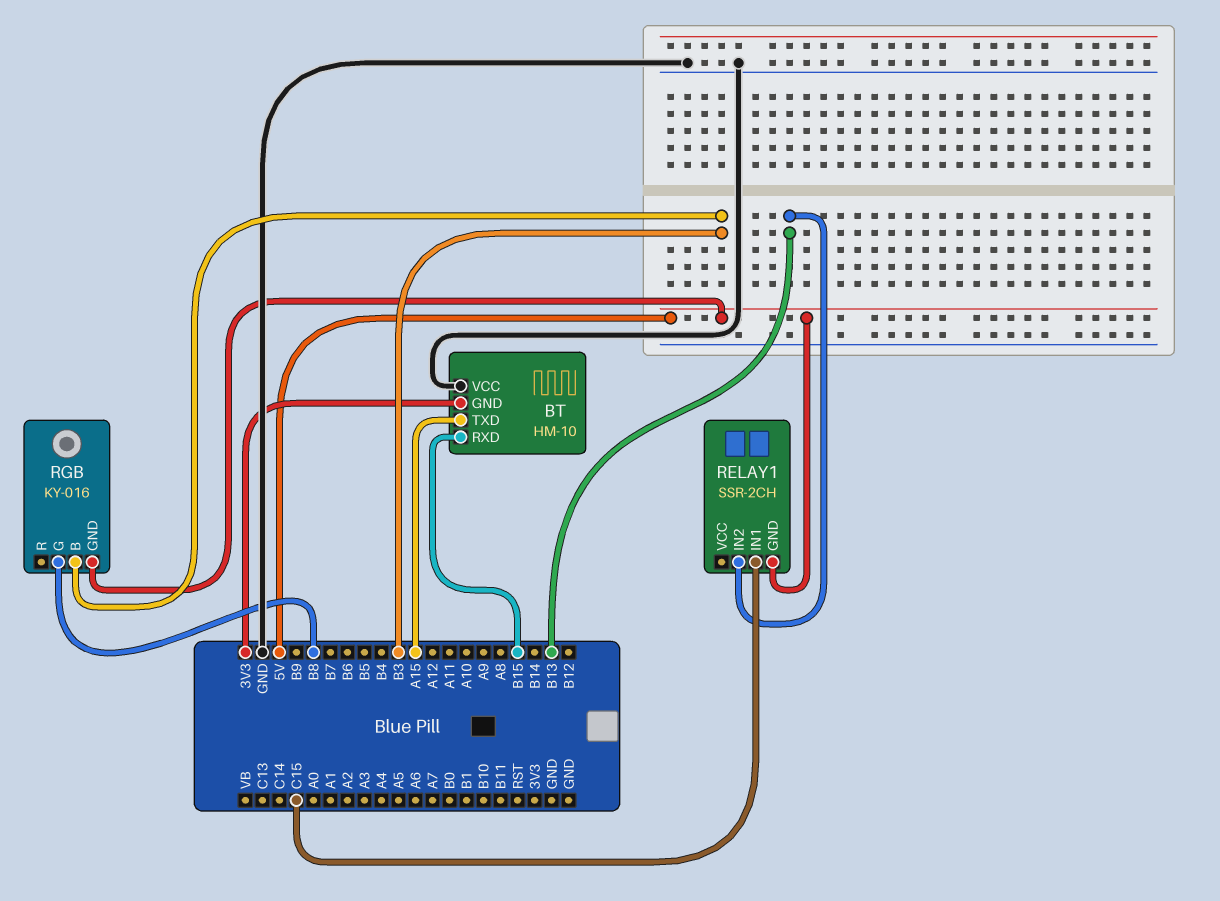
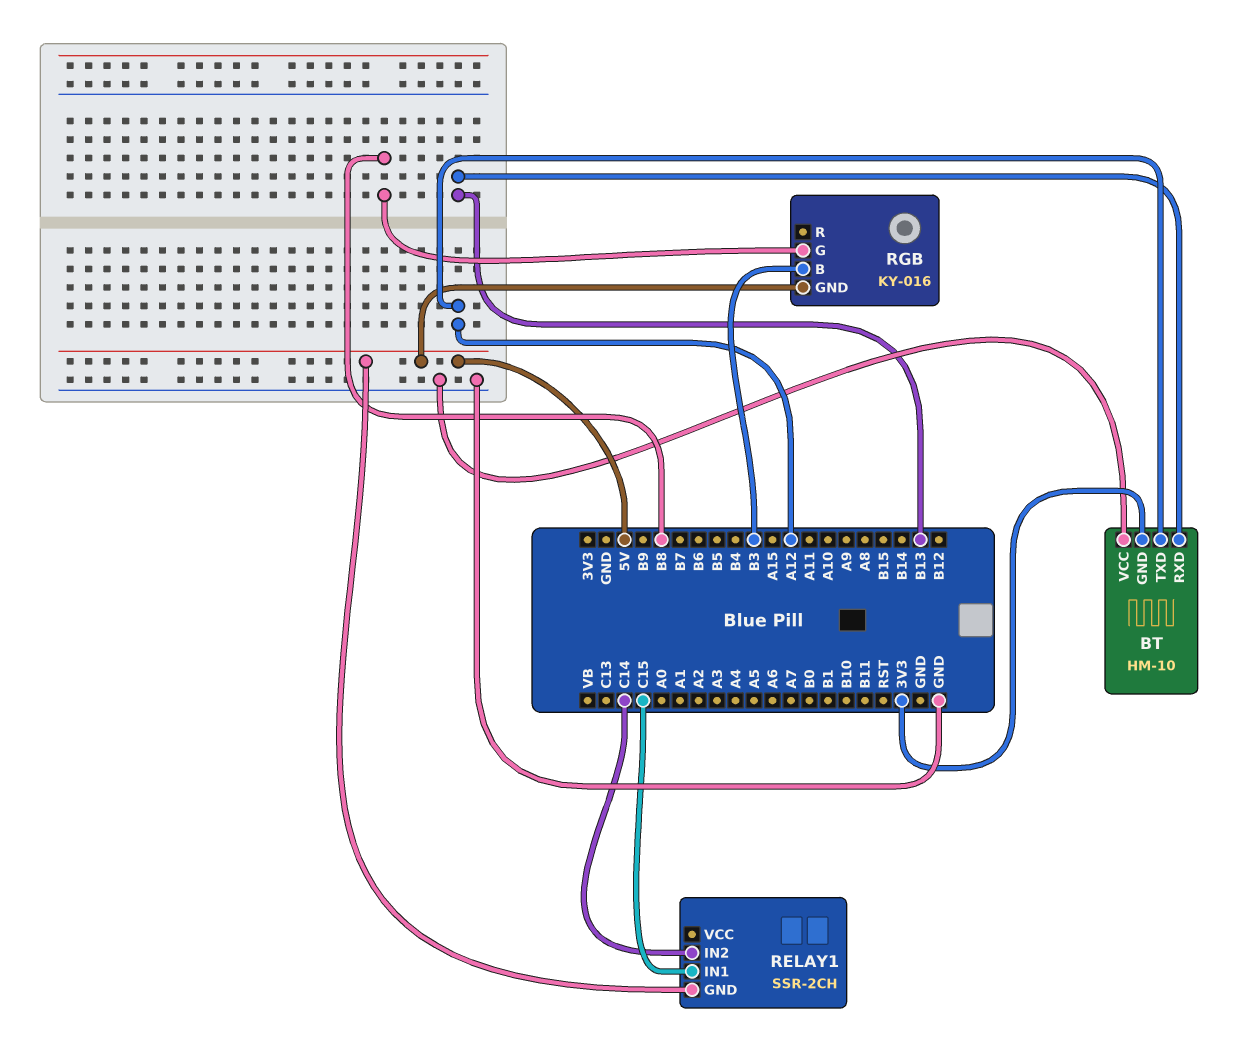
BT pin RXD: B15 -> B13
BT pin TXD: A15 -> A12
RELAY1 pin IN2: B13 -> C14

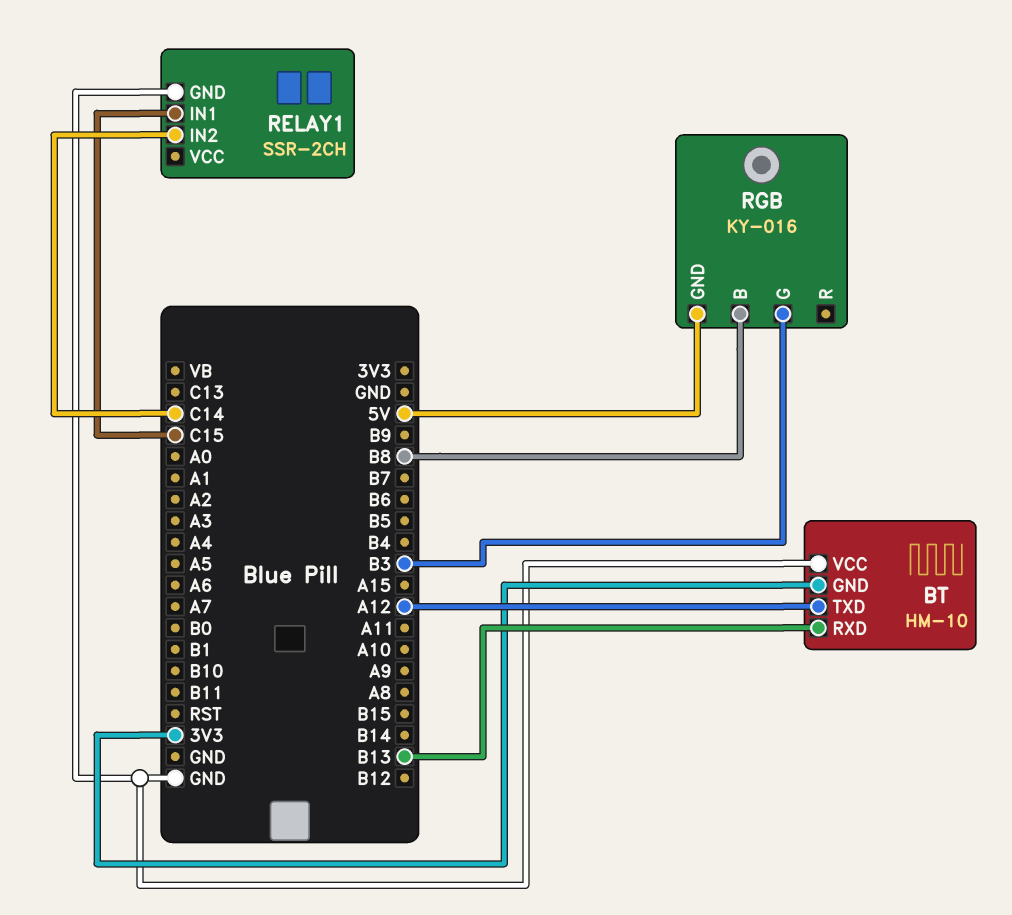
RELAY1 pin GND: 5V -> GND
RGB pin B: B3 -> B8
RGB pin G: B8 -> B3

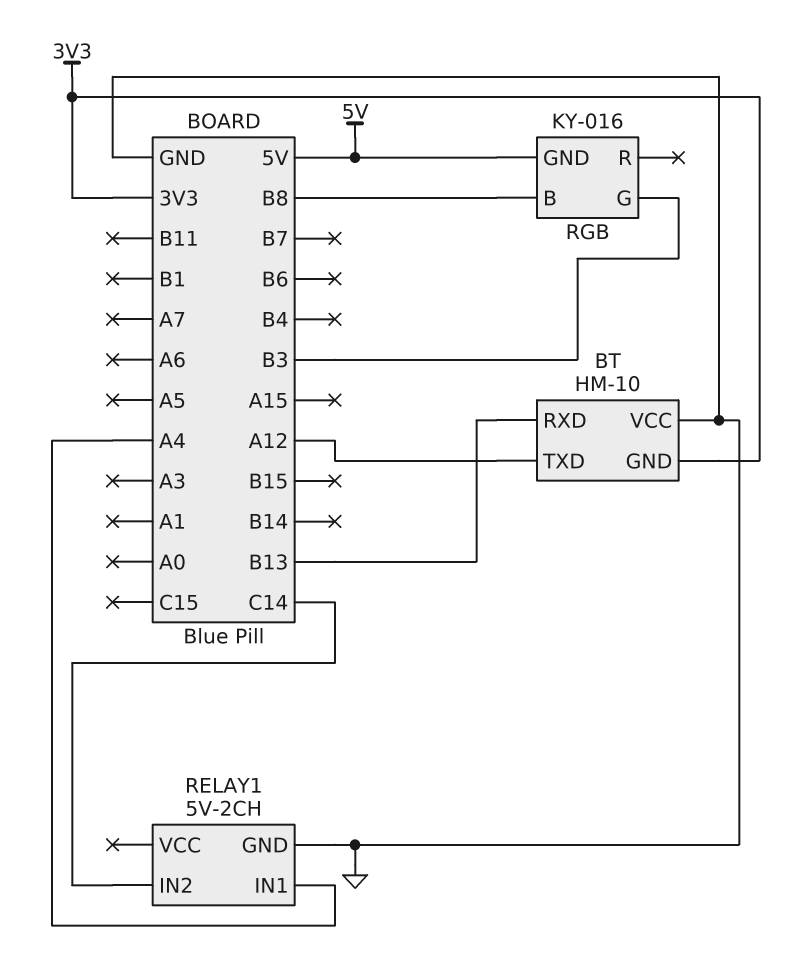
RELAY1: SSR-2CH -> 5V-2CH
RELAY1 pin IN1: C15 -> A4

